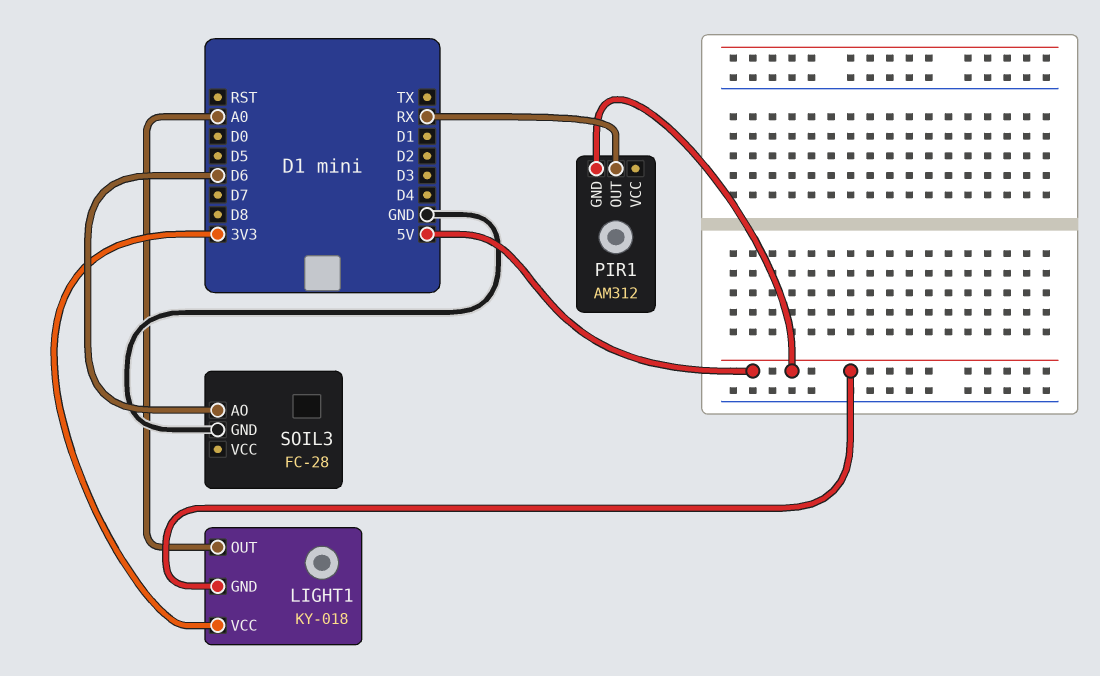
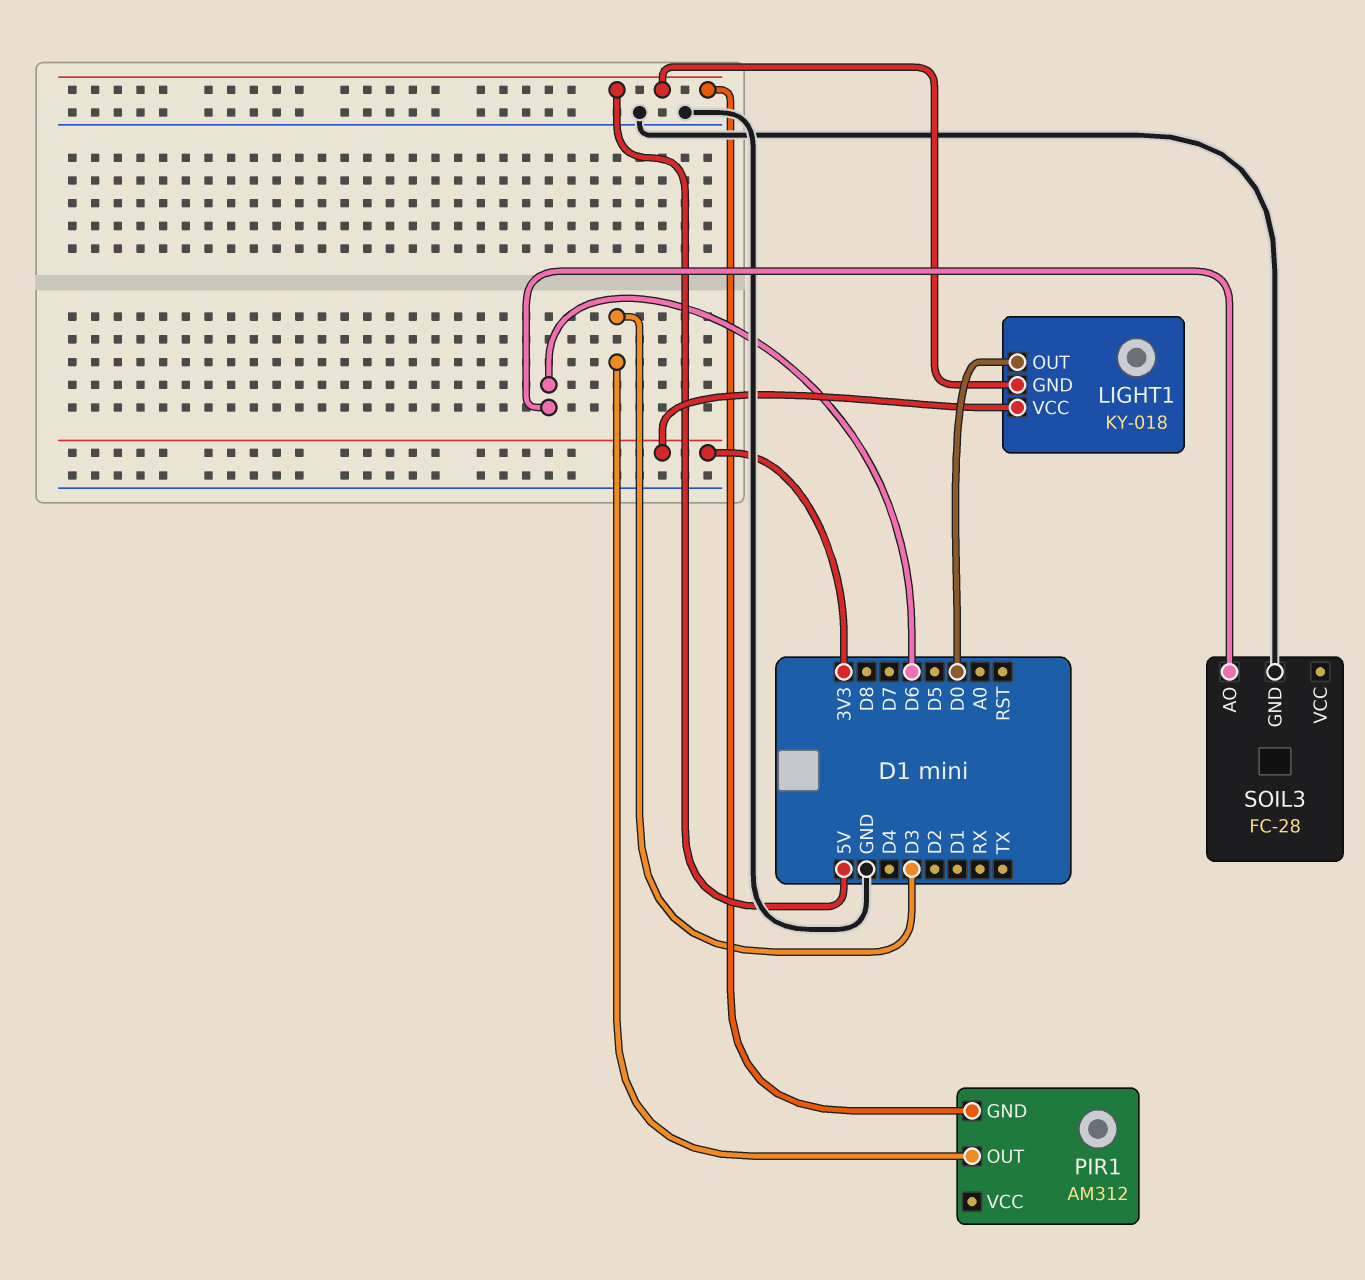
LIGHT1 pin OUT: A0 -> D0
PIR1 pin OUT: RX -> D3

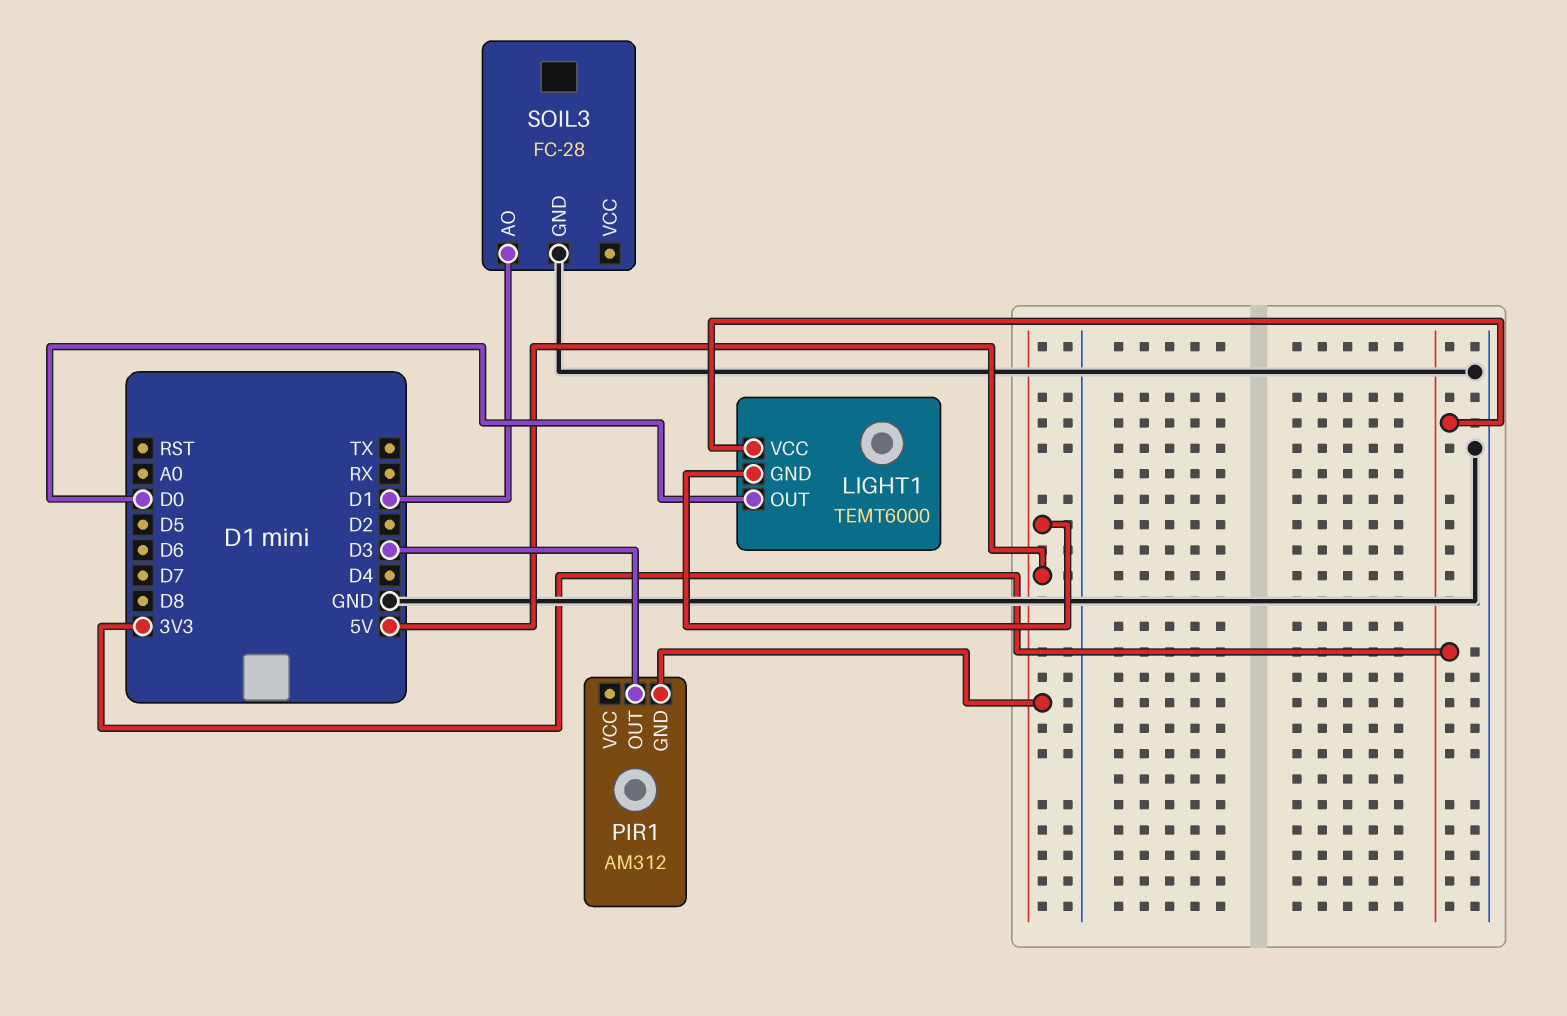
LIGHT1: KY-018 -> TEMT6000
SOIL3 pin AO: D6 -> D1

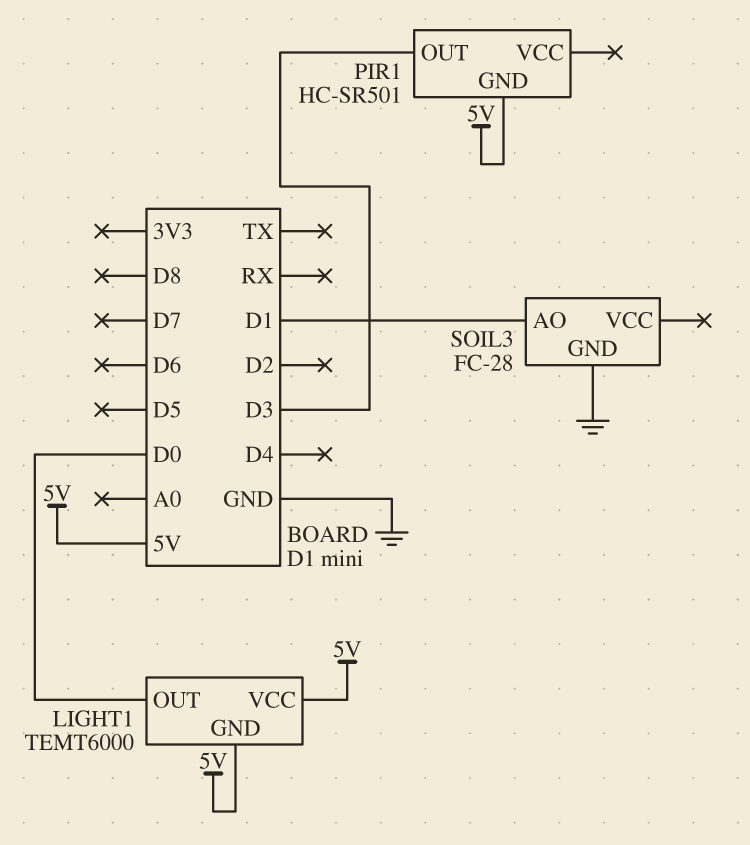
LIGHT1 pin VCC: 3V3 -> 5V
PIR1: AM312 -> HC-SR501

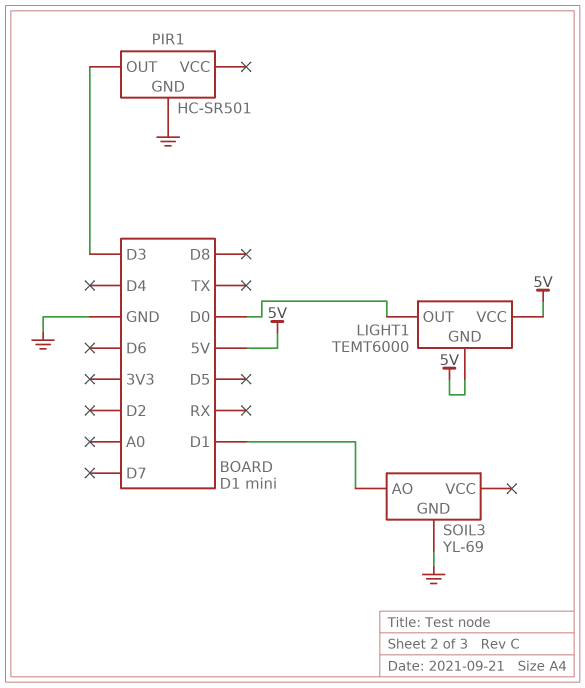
PIR1 pin GND: 5V -> GND
SOIL3: FC-28 -> YL-69

